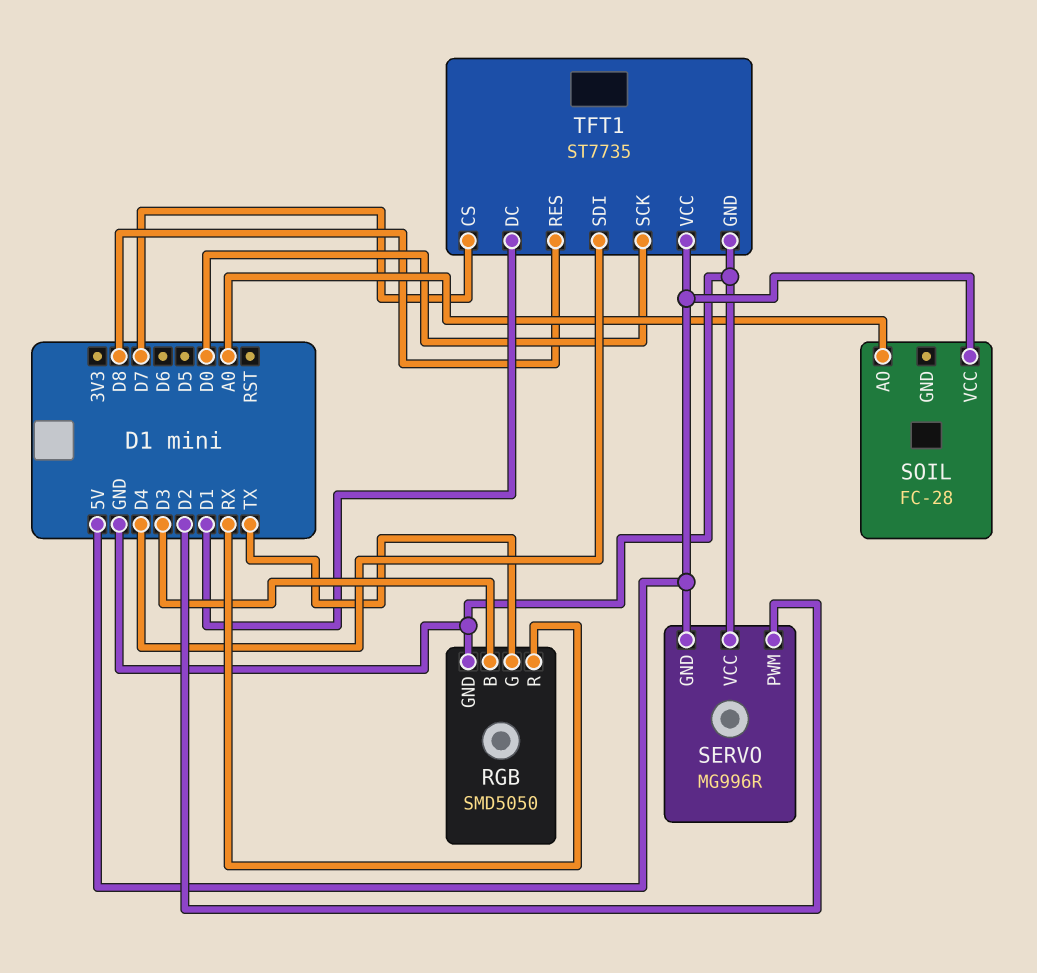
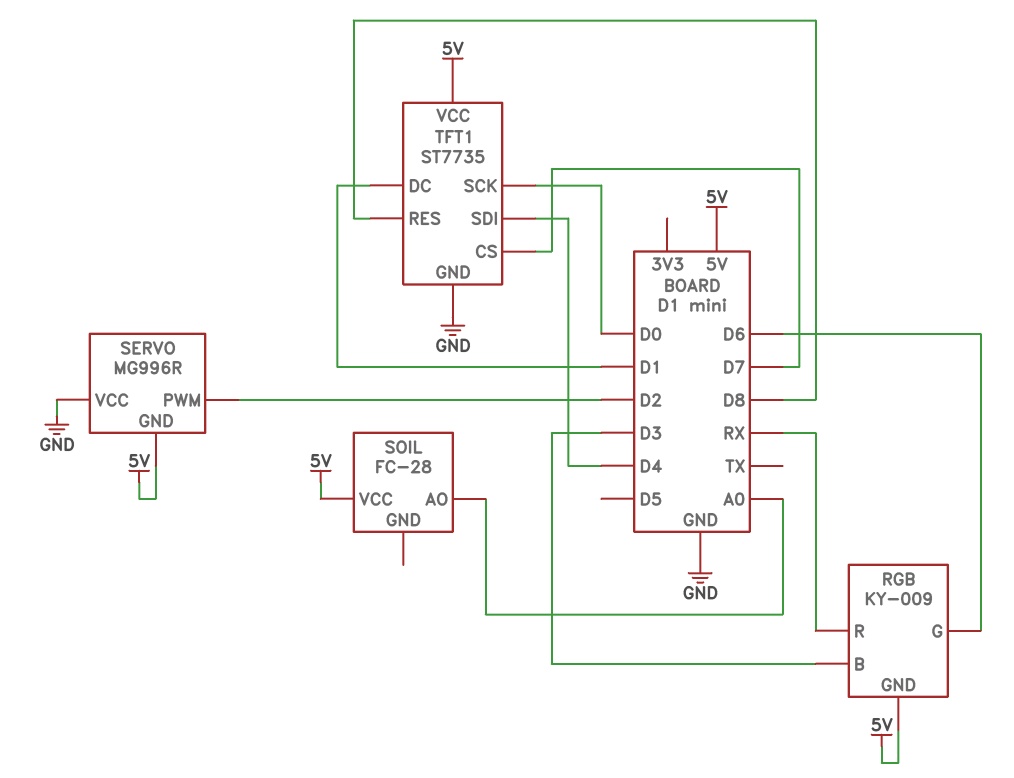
RGB: SMD5050 -> KY-009
RGB pin G: TX -> D6
RGB pin GND: GND -> 5V

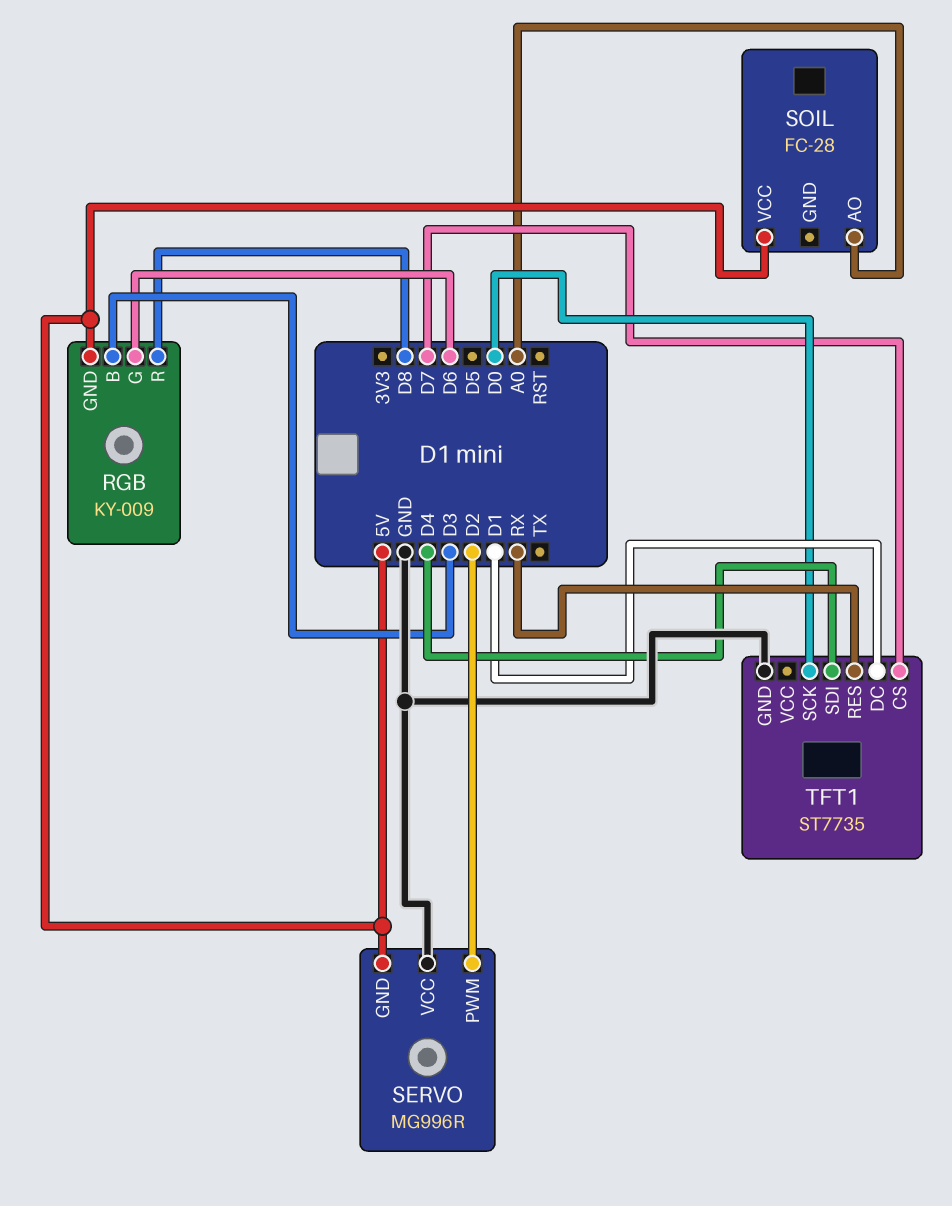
RGB pin R: RX -> D8
TFT1 pin RES: D8 -> RX
TFT1 pin VCC: 5V -> none

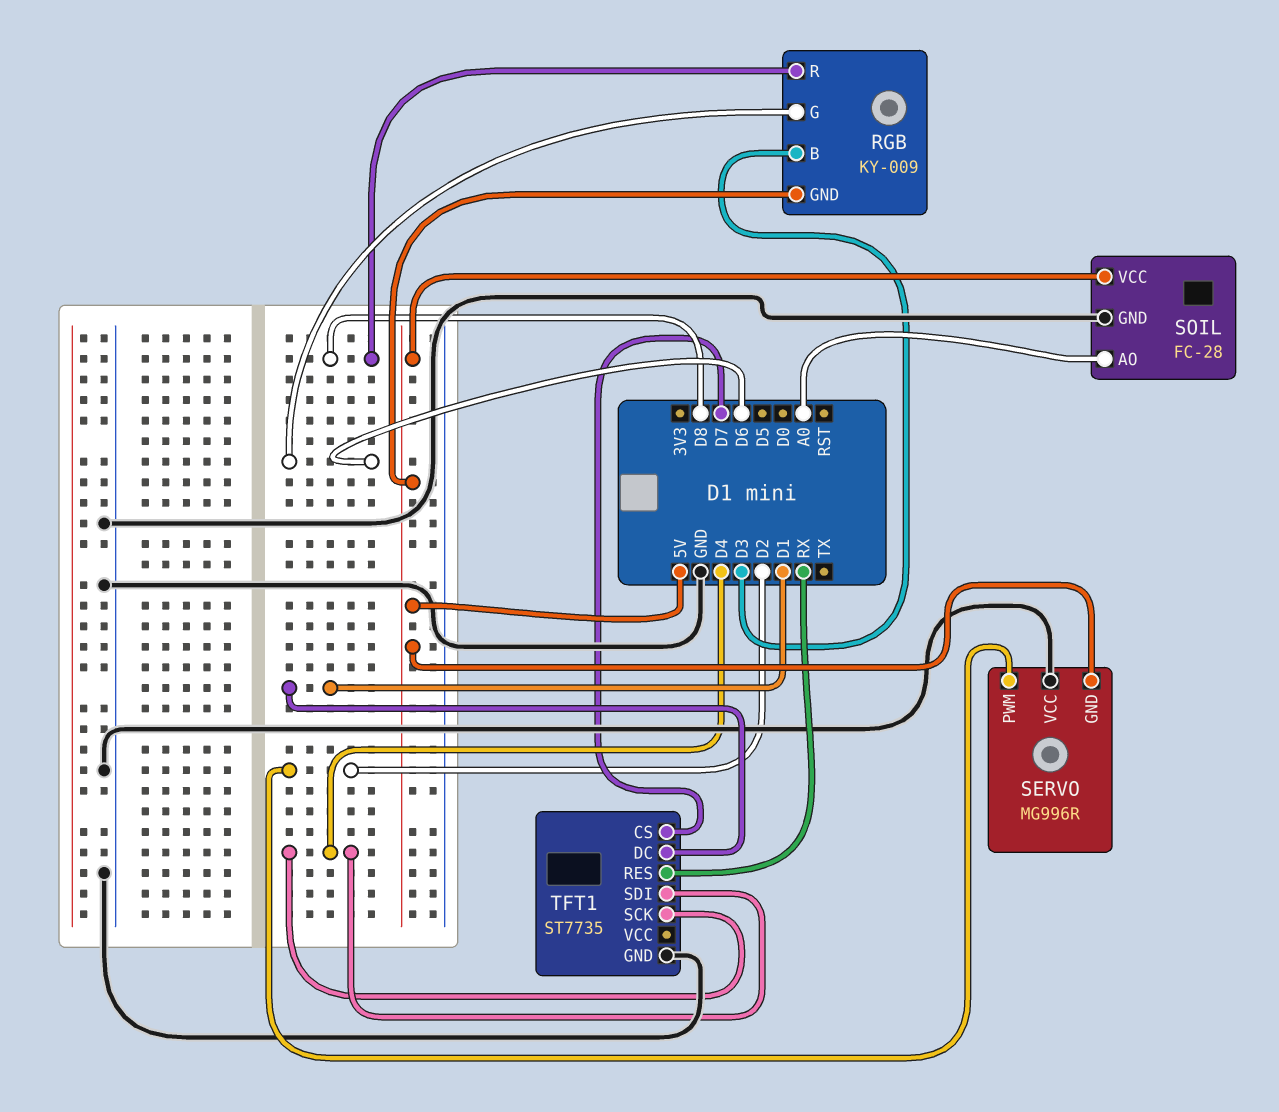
SOIL pin GND: none -> GND
TFT1 pin SCK: D0 -> D4

